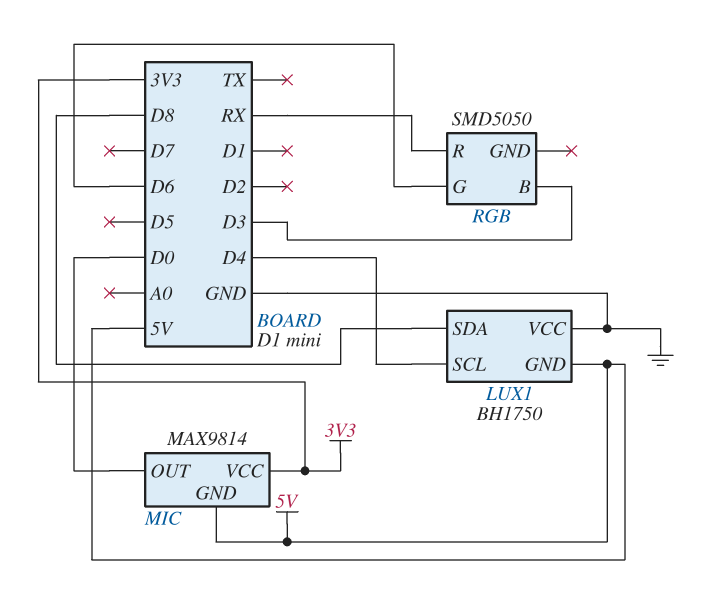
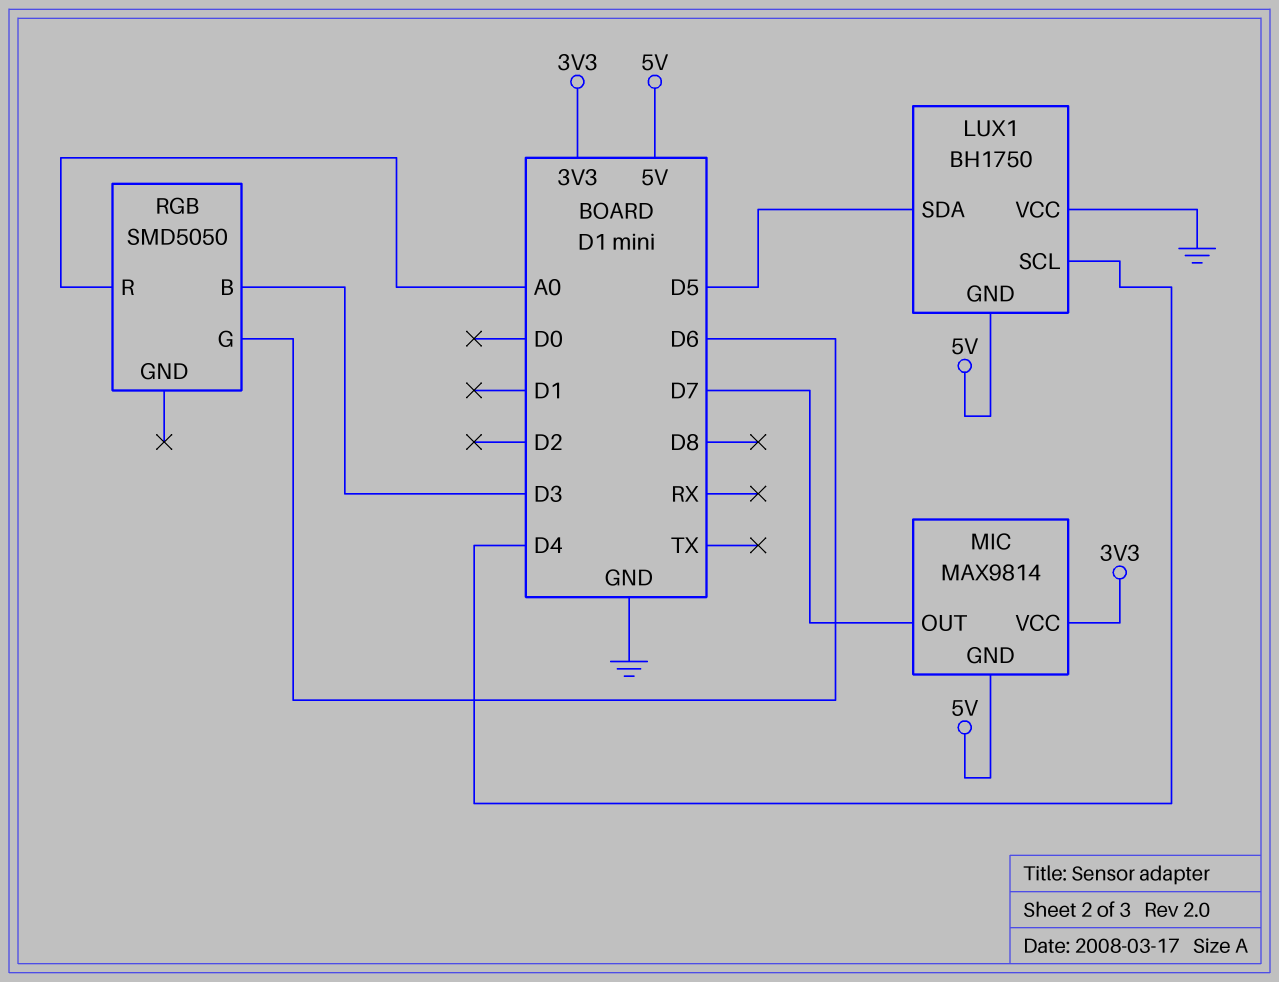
LUX1 pin SDA: D8 -> D5
MIC pin OUT: D0 -> D7
RGB pin R: RX -> A0

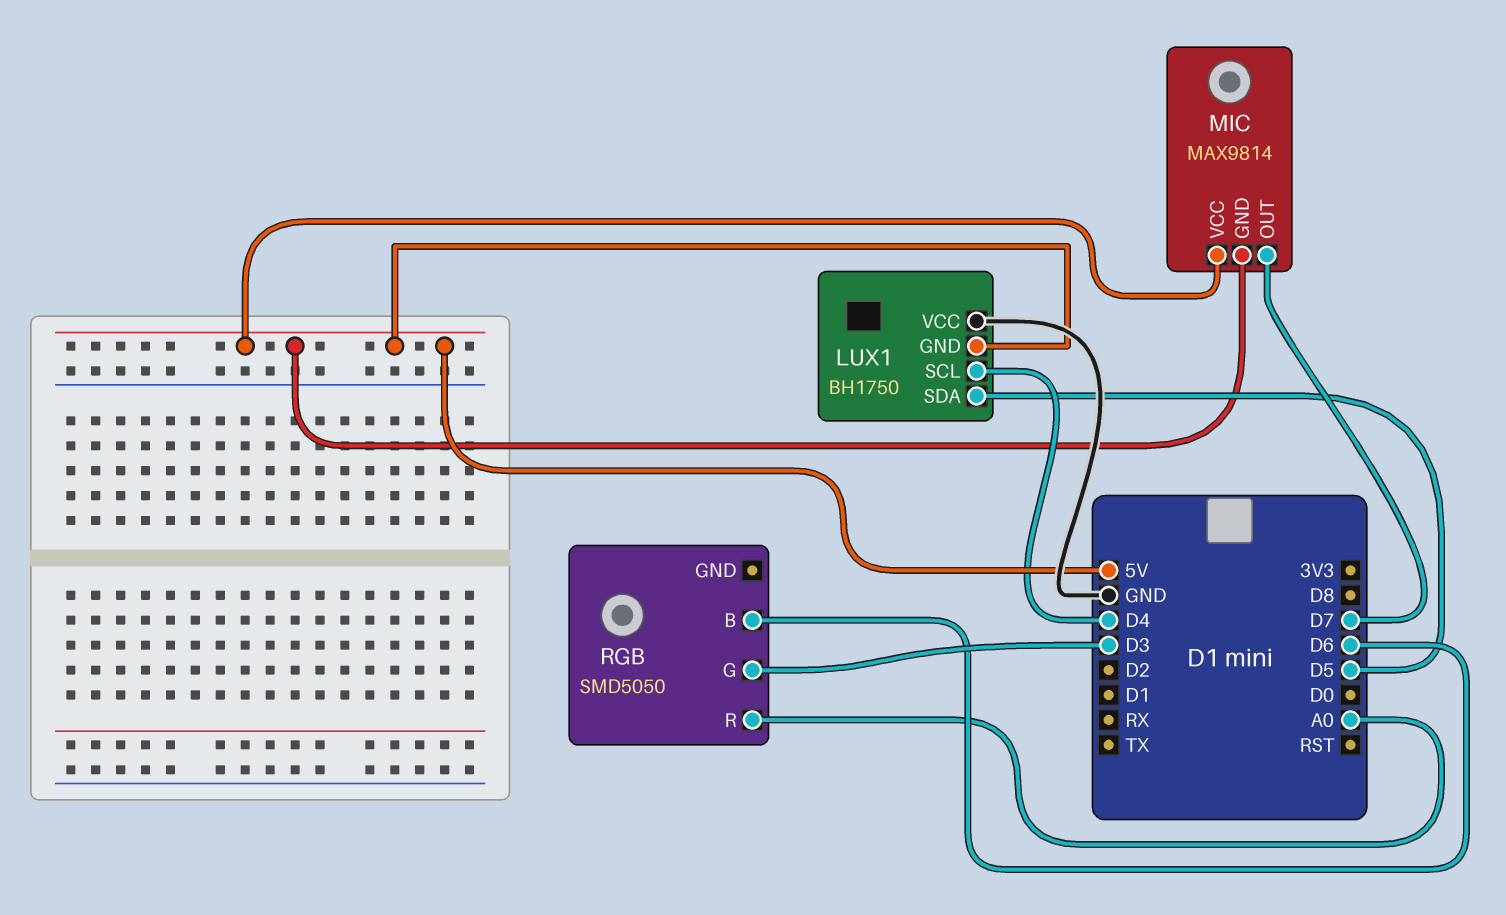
MIC pin VCC: 3V3 -> 5V
RGB pin B: D3 -> D6
RGB pin G: D6 -> D3

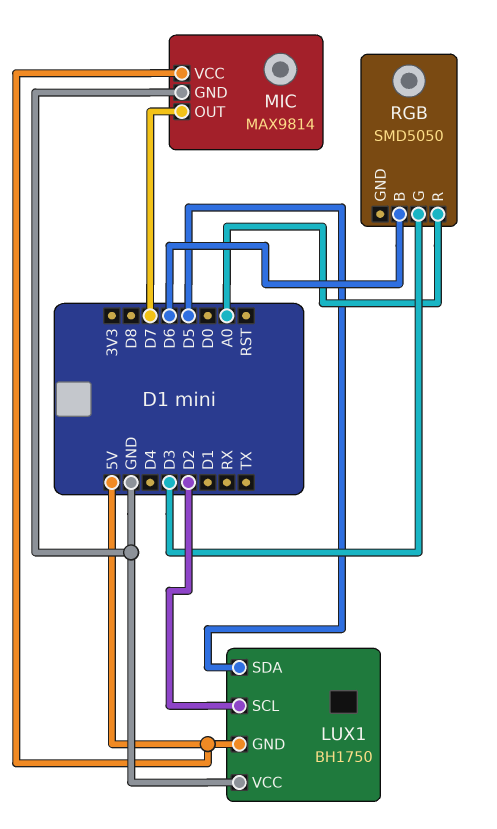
LUX1 pin SCL: D4 -> D2
MIC pin GND: 5V -> GND

